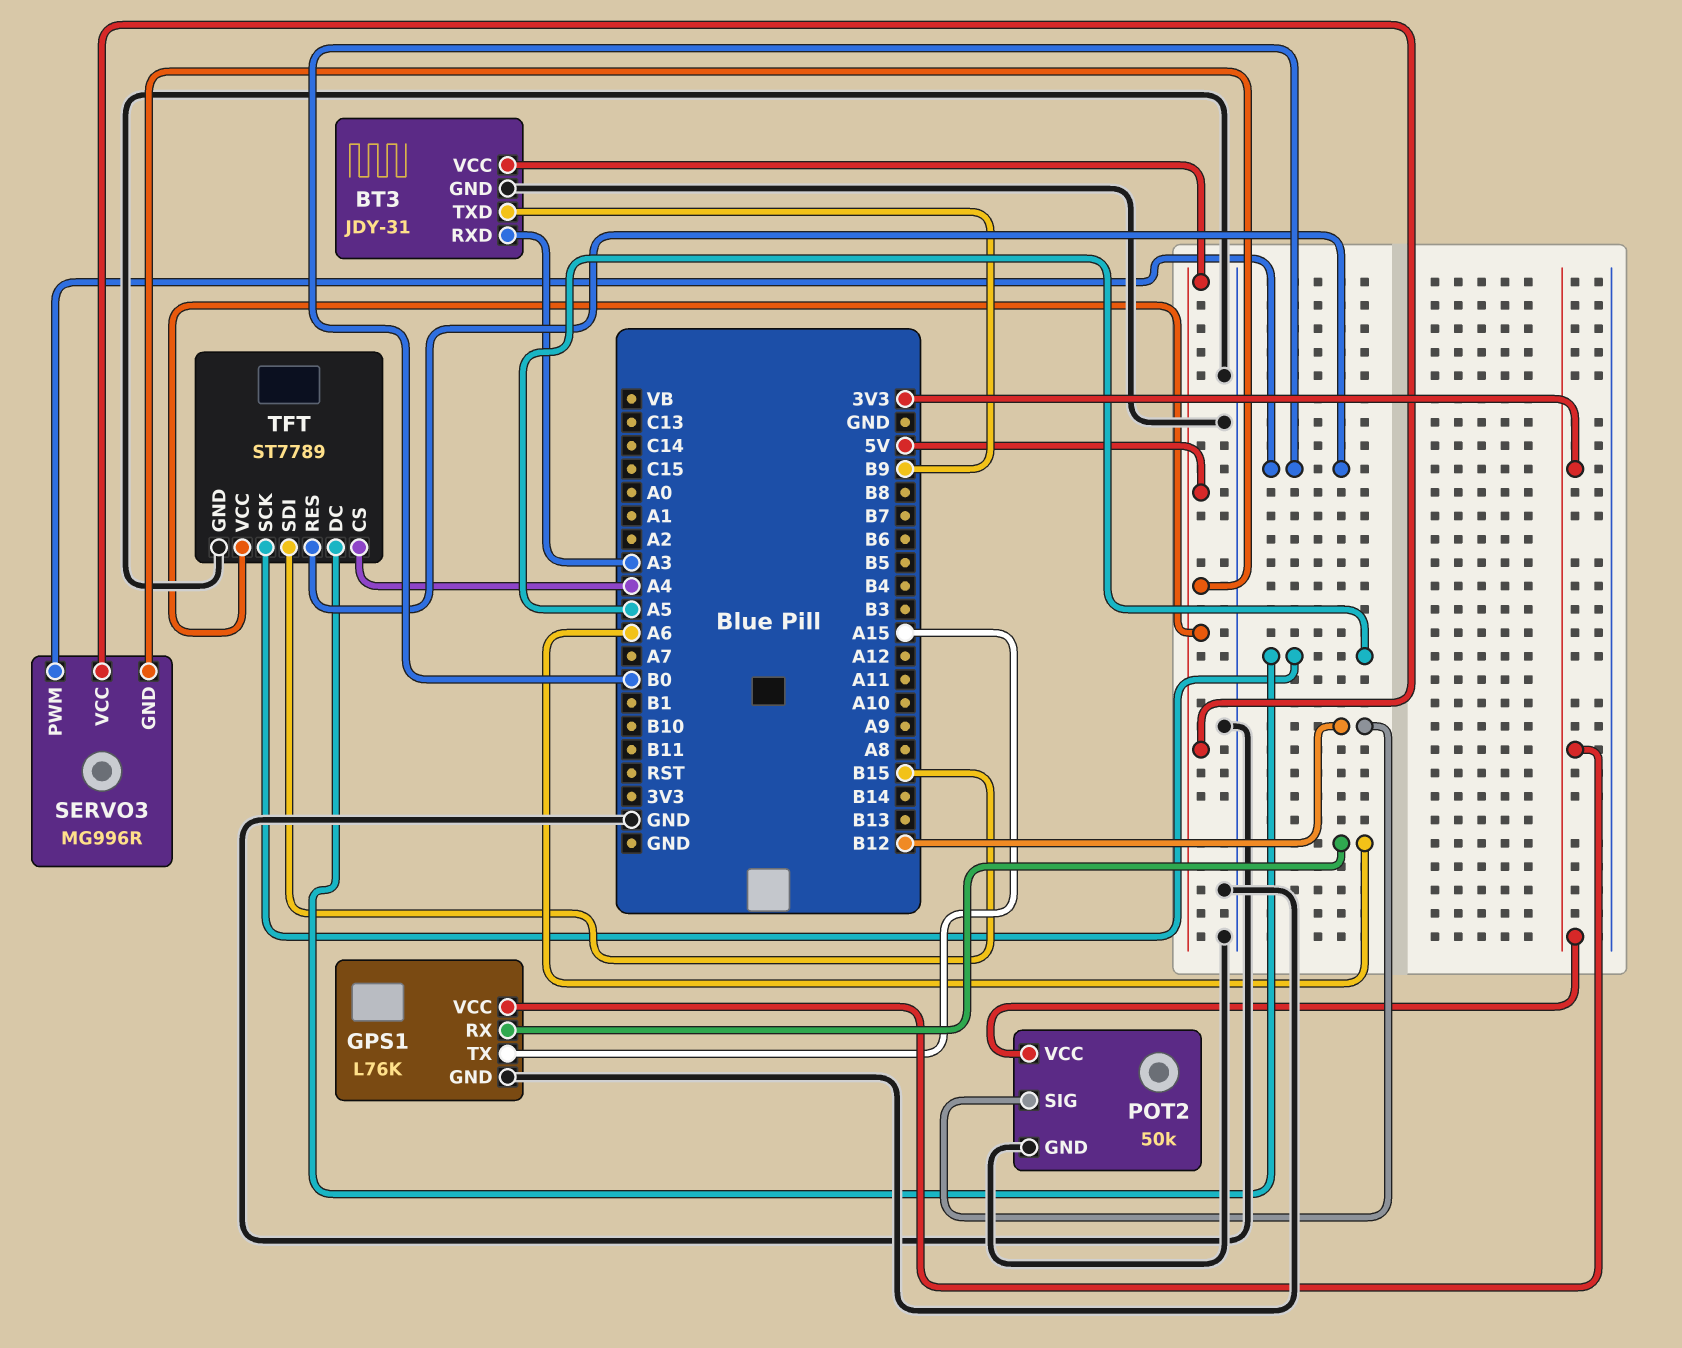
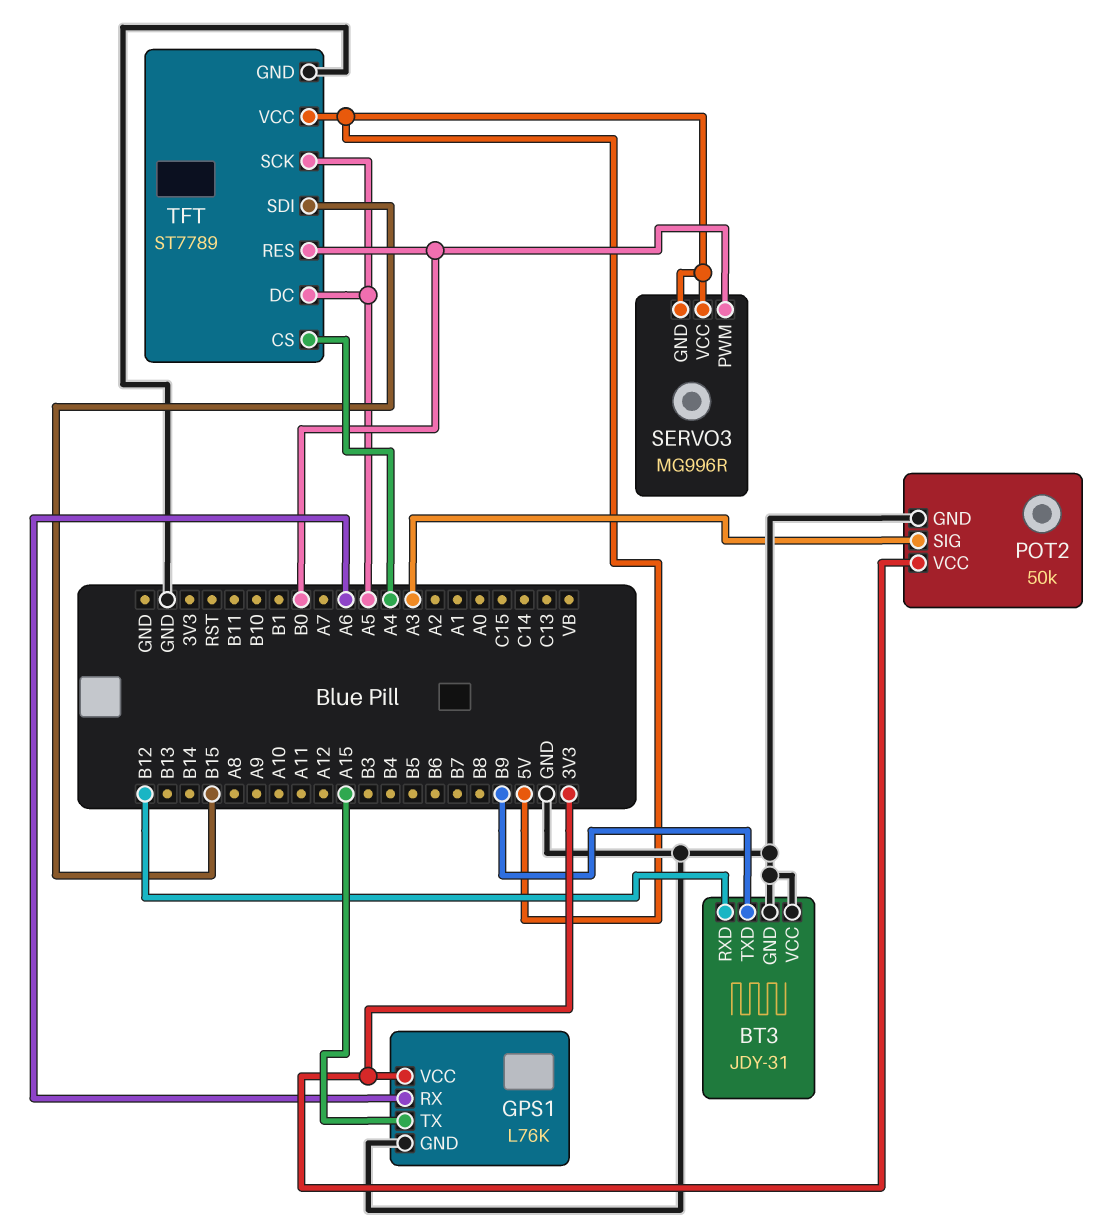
BT3 pin RXD: A3 -> B12
BT3 pin VCC: 5V -> GND
POT2 pin SIG: B12 -> A3

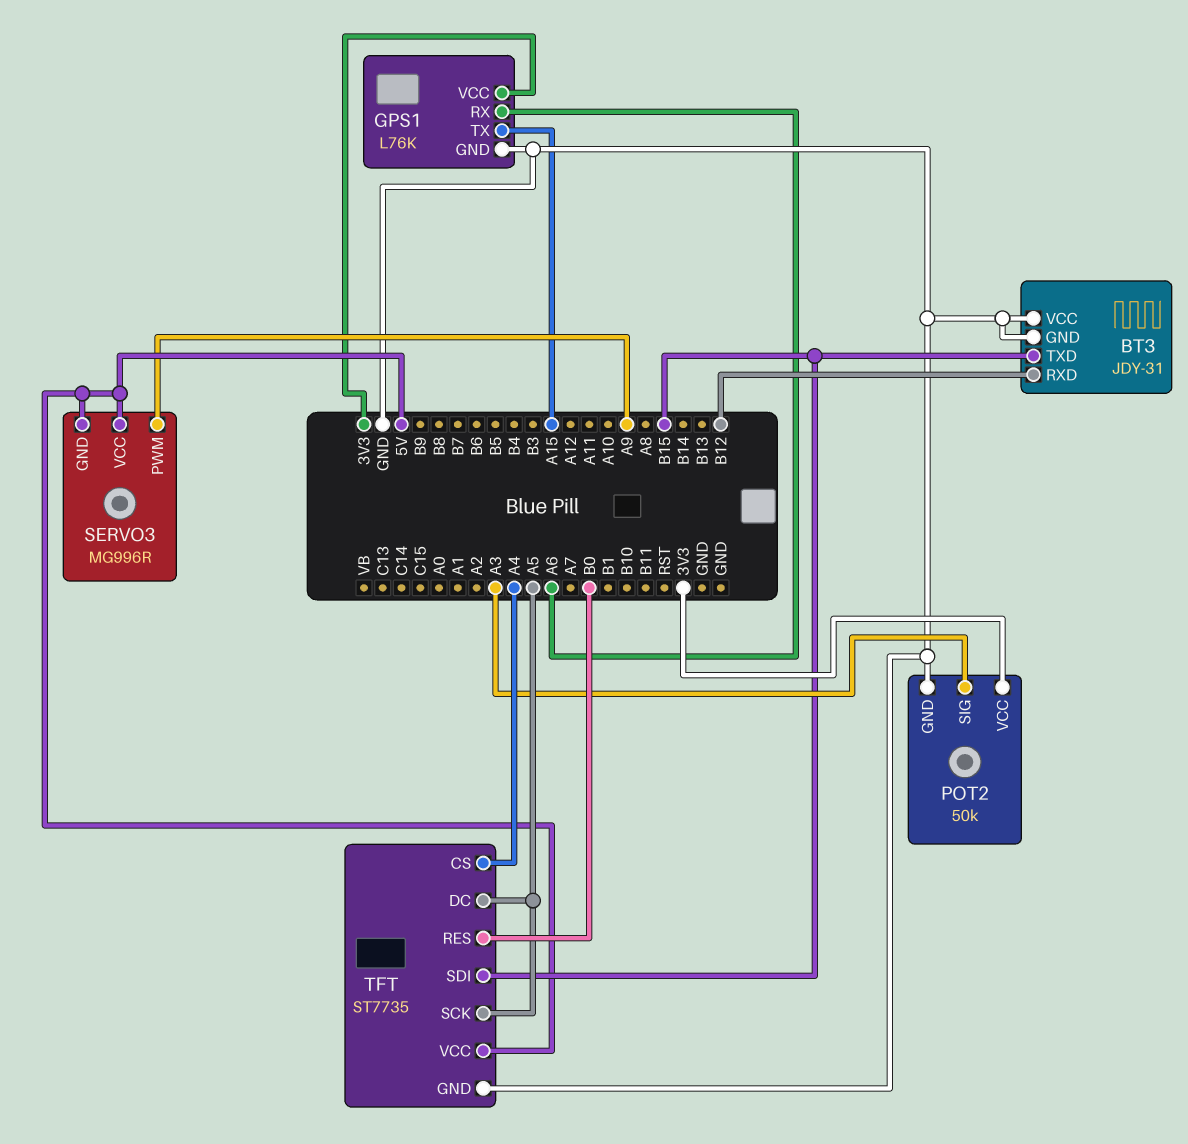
BT3 pin TXD: B9 -> B15
SERVO3 pin PWM: B0 -> A9
TFT: ST7789 -> ST7735

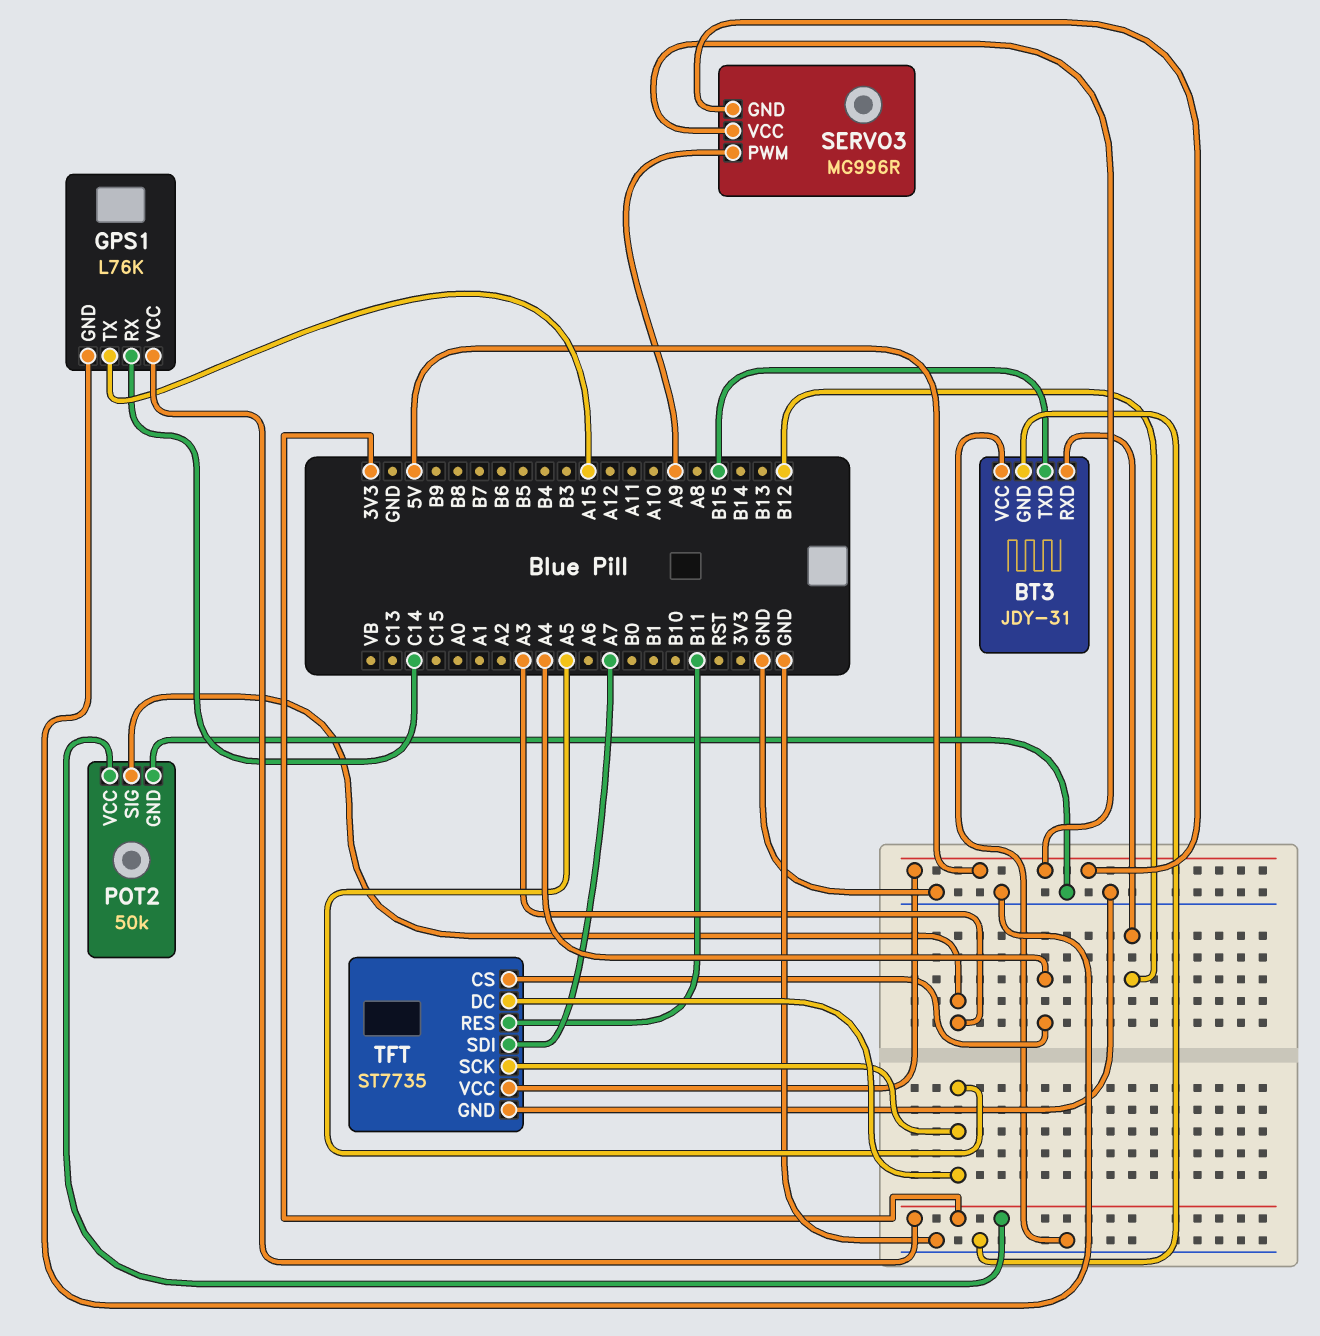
GPS1 pin RX: A6 -> C14
TFT pin RES: B0 -> B11
TFT pin SDI: B15 -> A7

